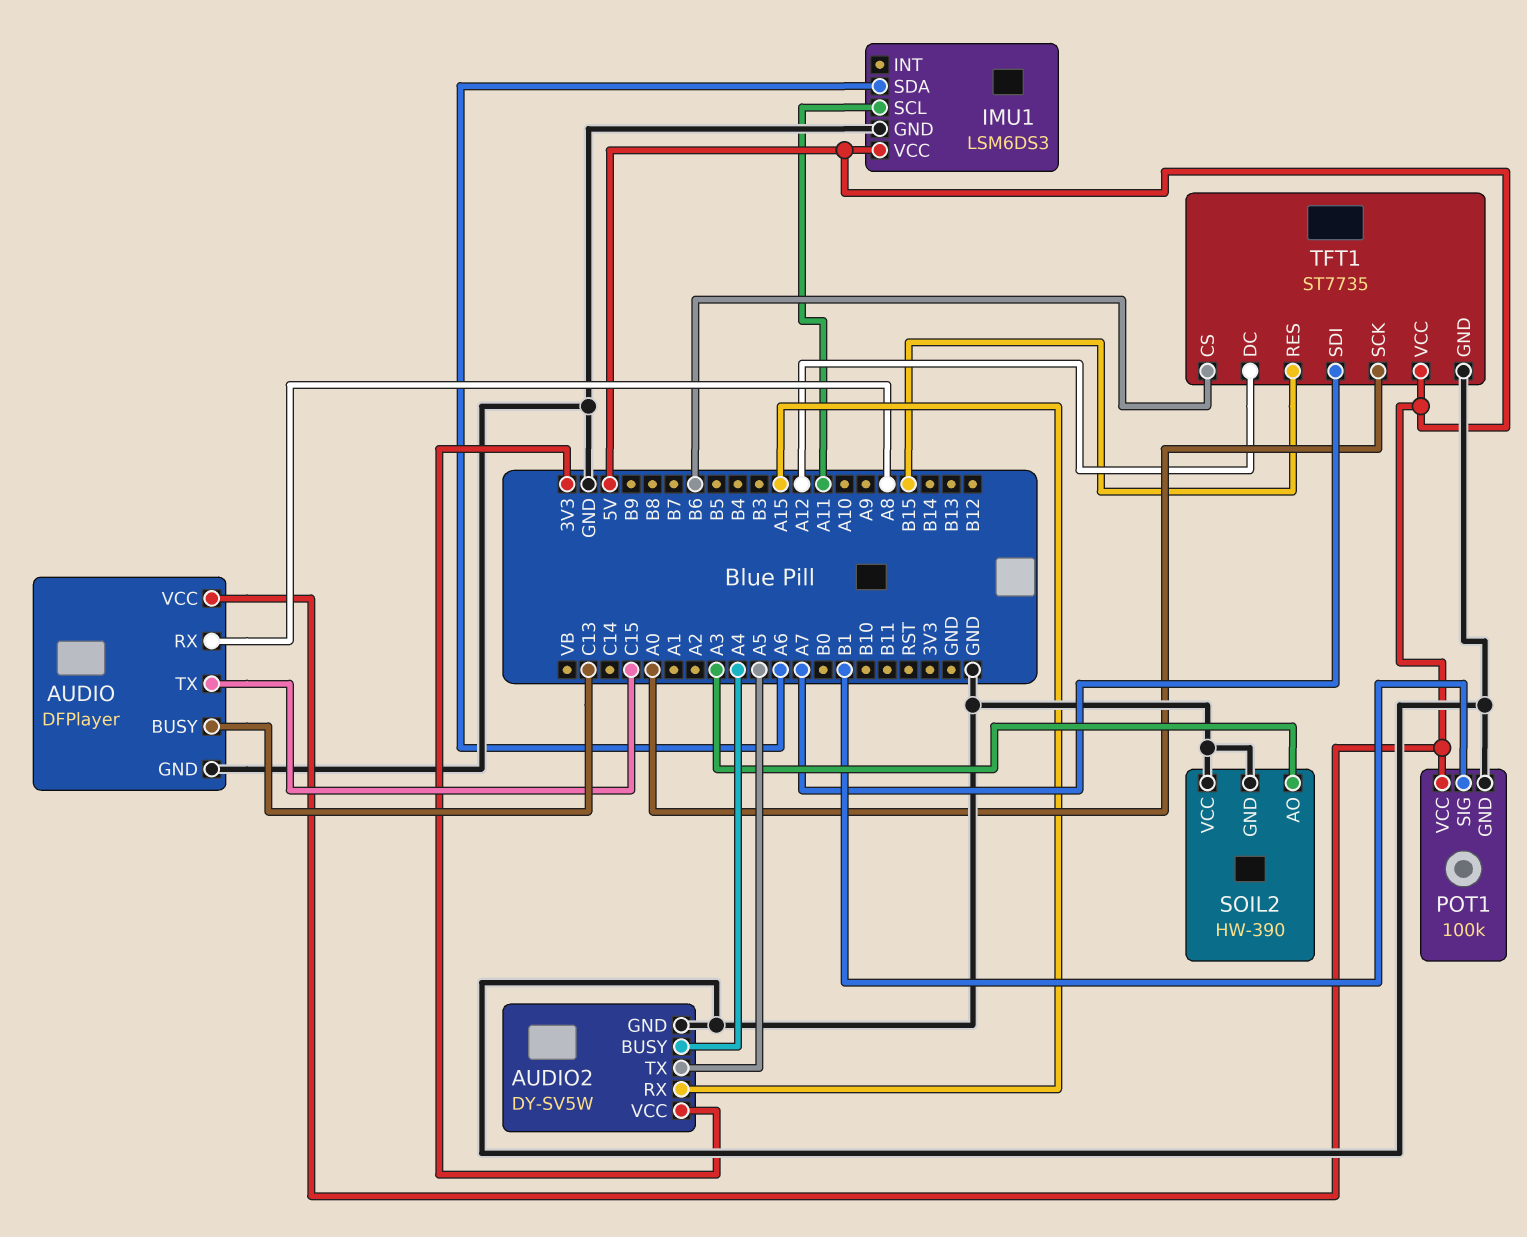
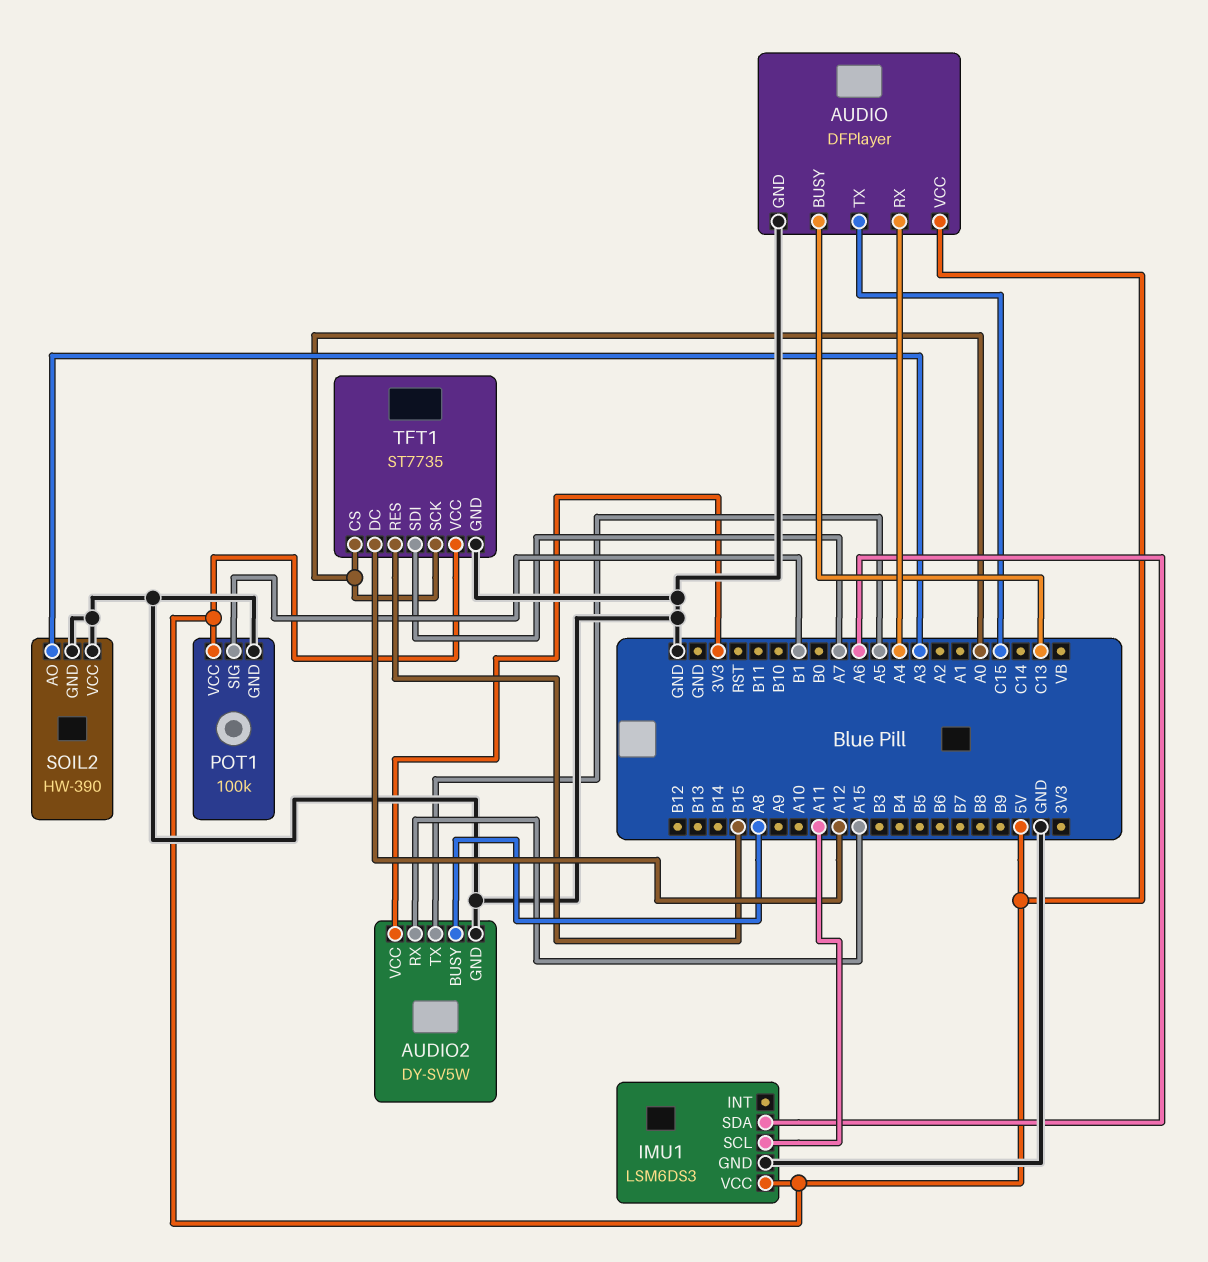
AUDIO pin RX: A8 -> A4
AUDIO2 pin BUSY: A4 -> A8
TFT1 pin CS: B6 -> A0

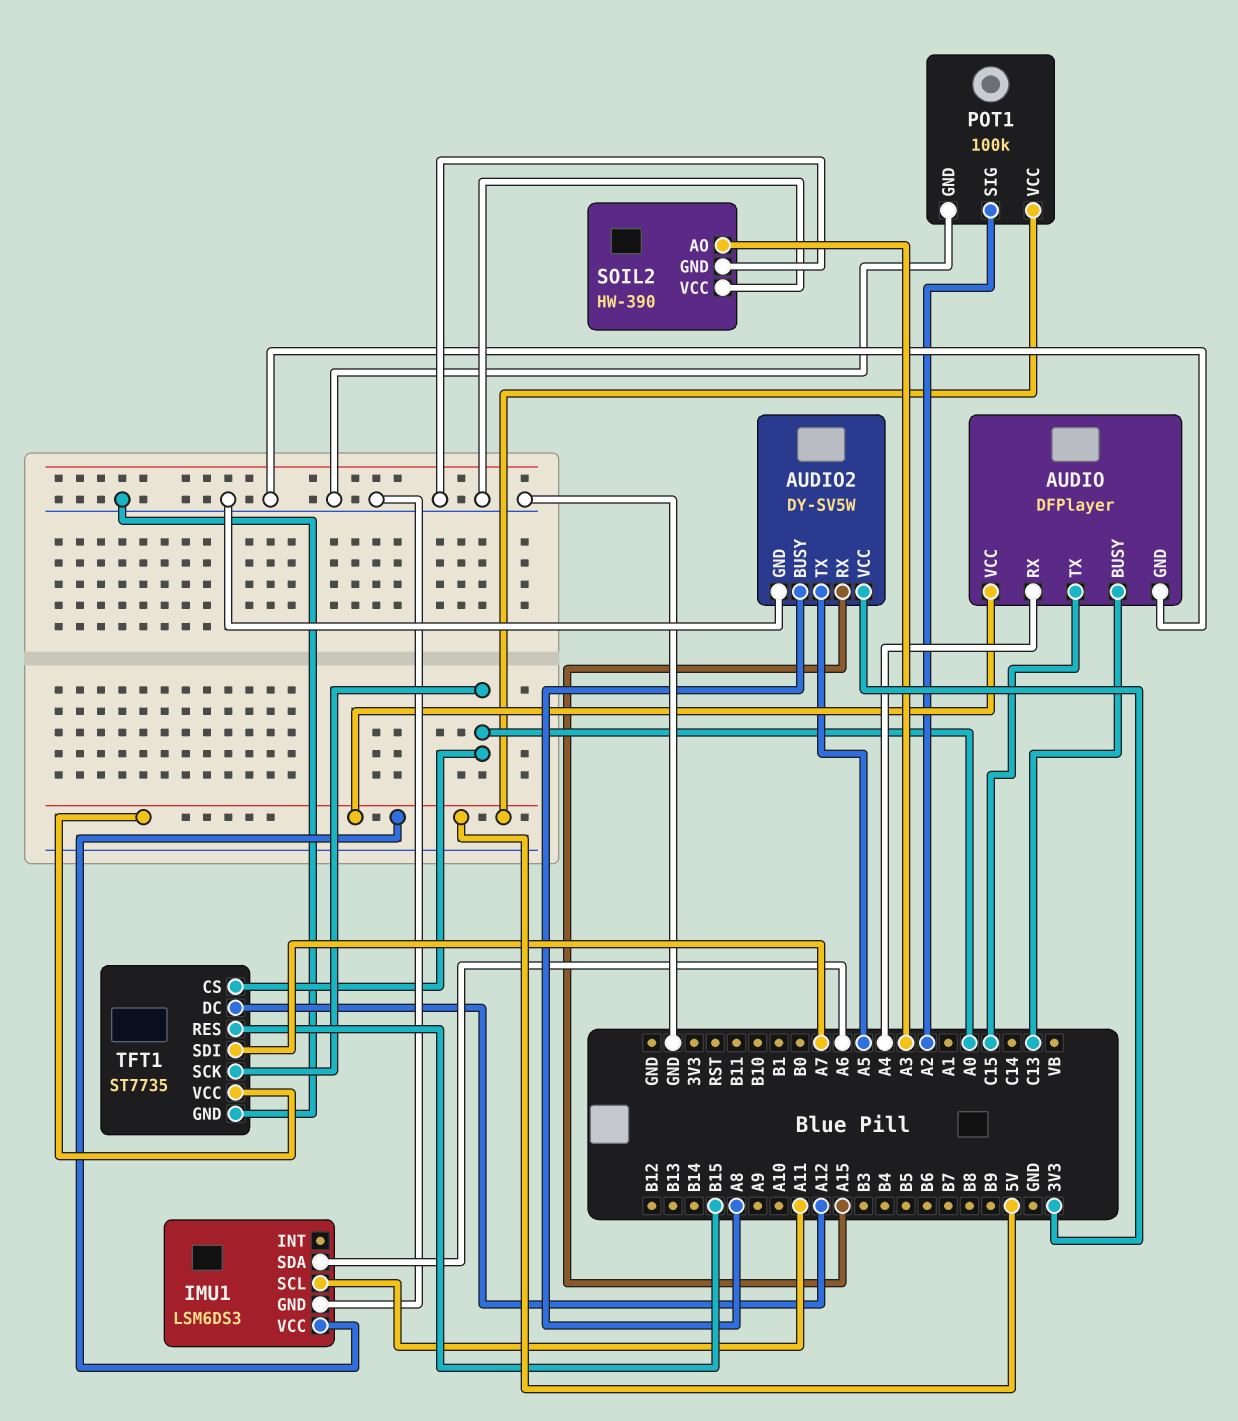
POT1 pin SIG: B1 -> A2

